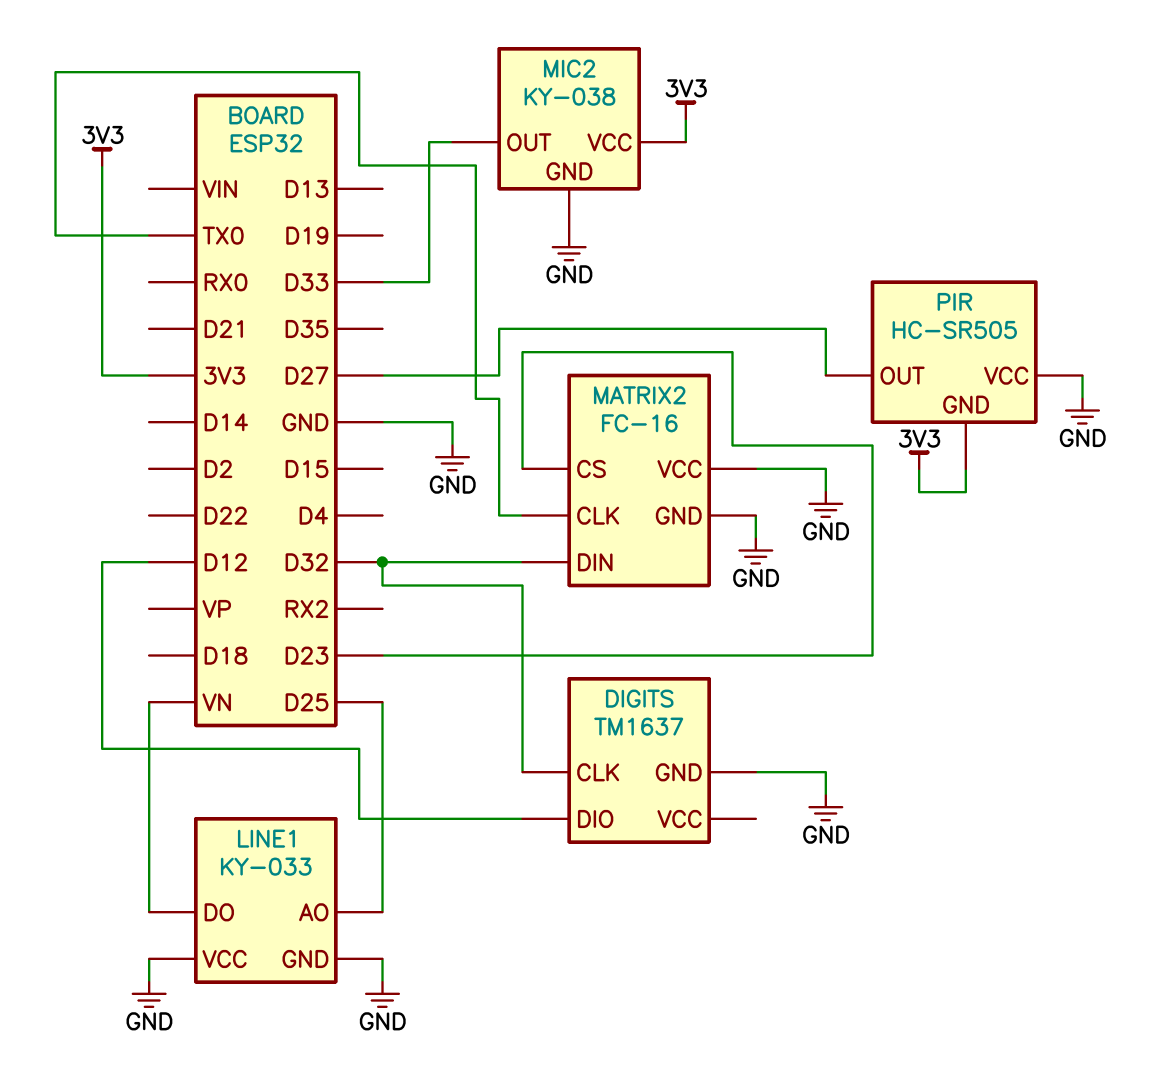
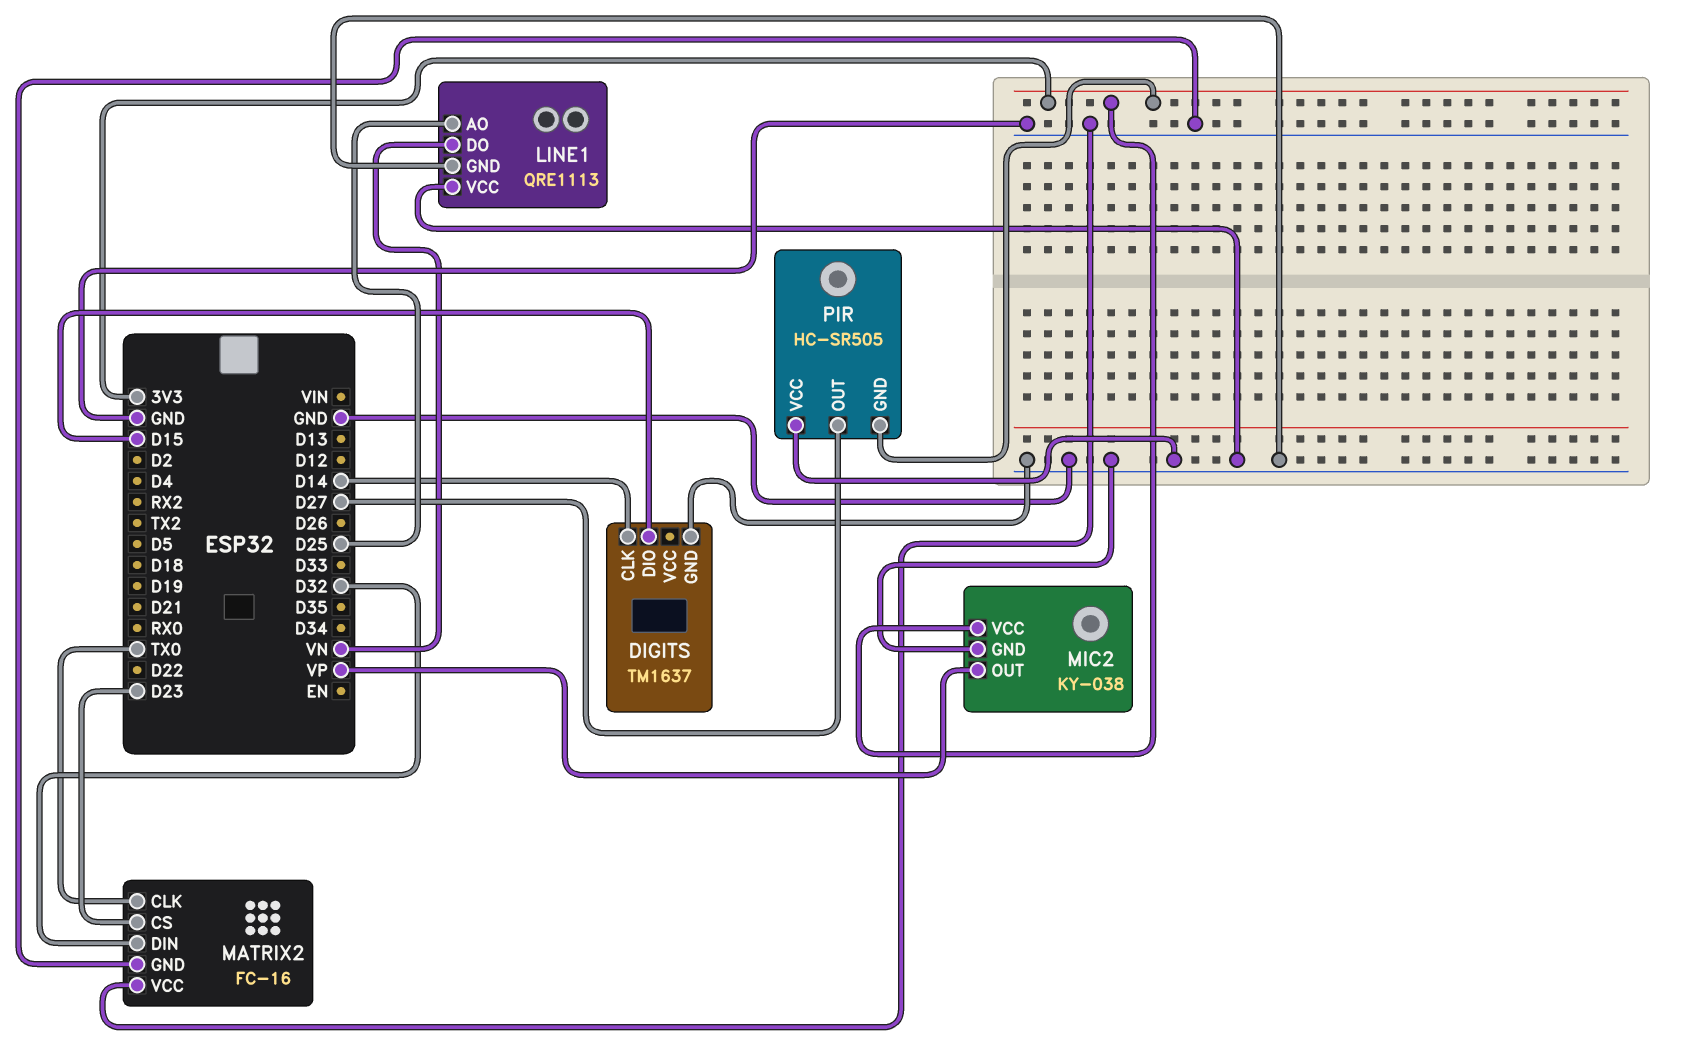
DIGITS pin CLK: D32 -> D14
DIGITS pin DIO: D12 -> D15
LINE1: KY-033 -> QRE1113
MIC2 pin OUT: D33 -> VP

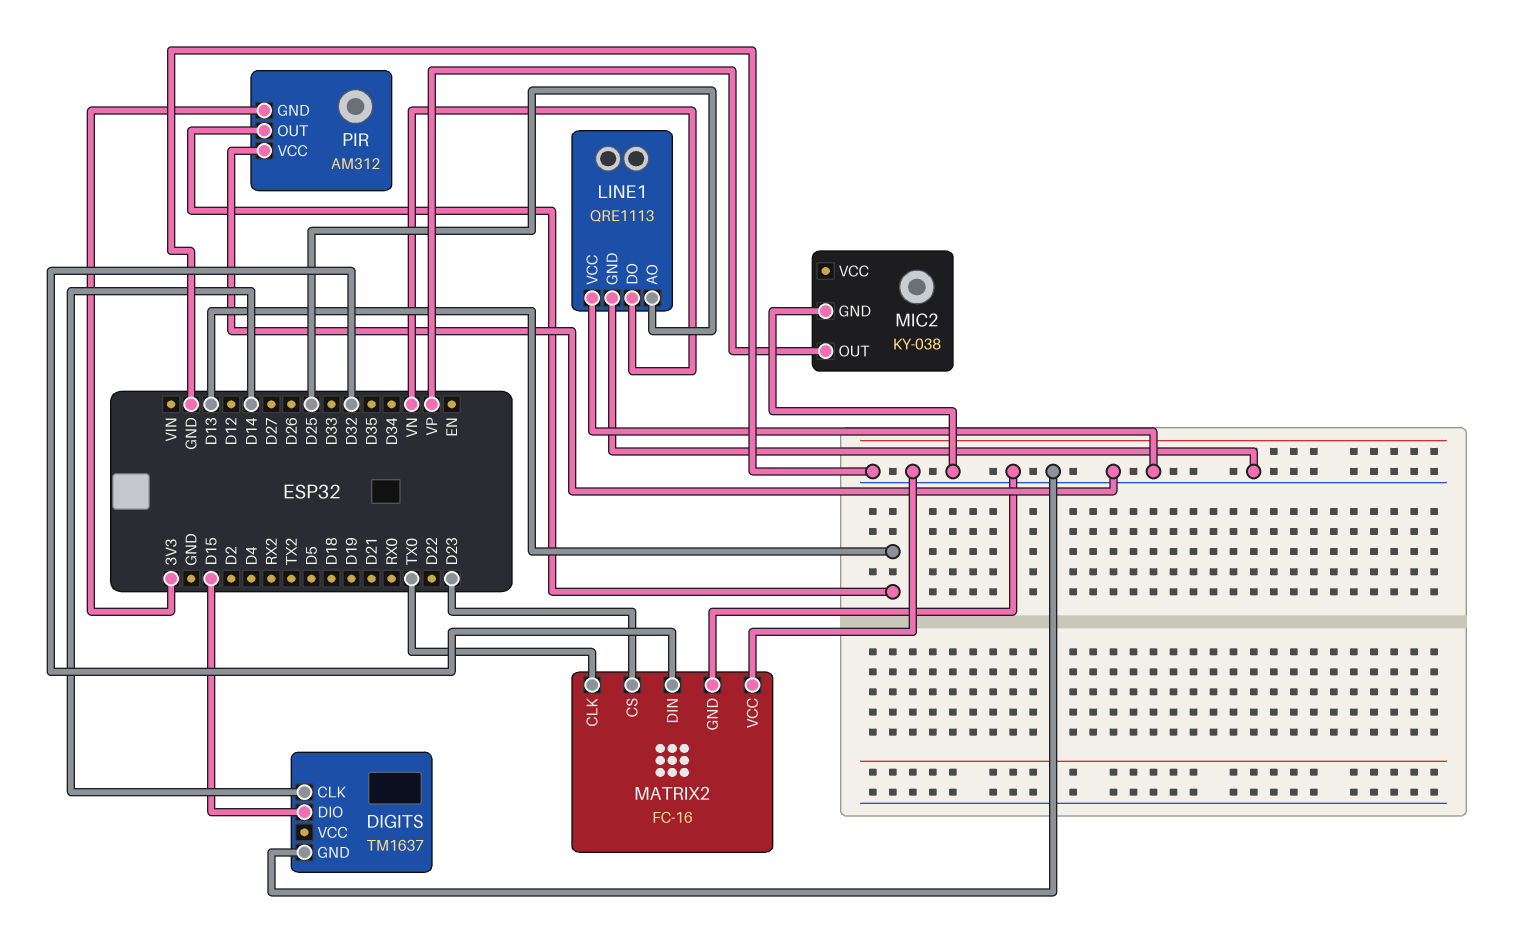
MIC2 pin VCC: 3V3 -> none
PIR: HC-SR505 -> AM312
PIR pin OUT: D27 -> D13

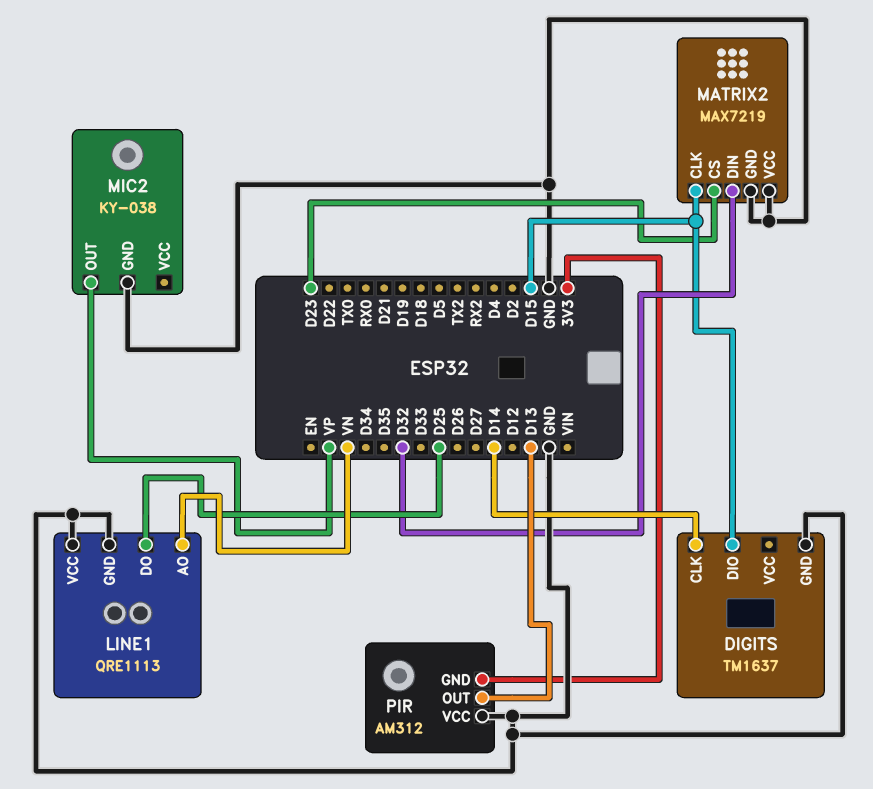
LINE1 pin AO: D25 -> VN
LINE1 pin DO: VN -> D25
MATRIX2: FC-16 -> MAX7219
MATRIX2 pin CLK: TX0 -> D15

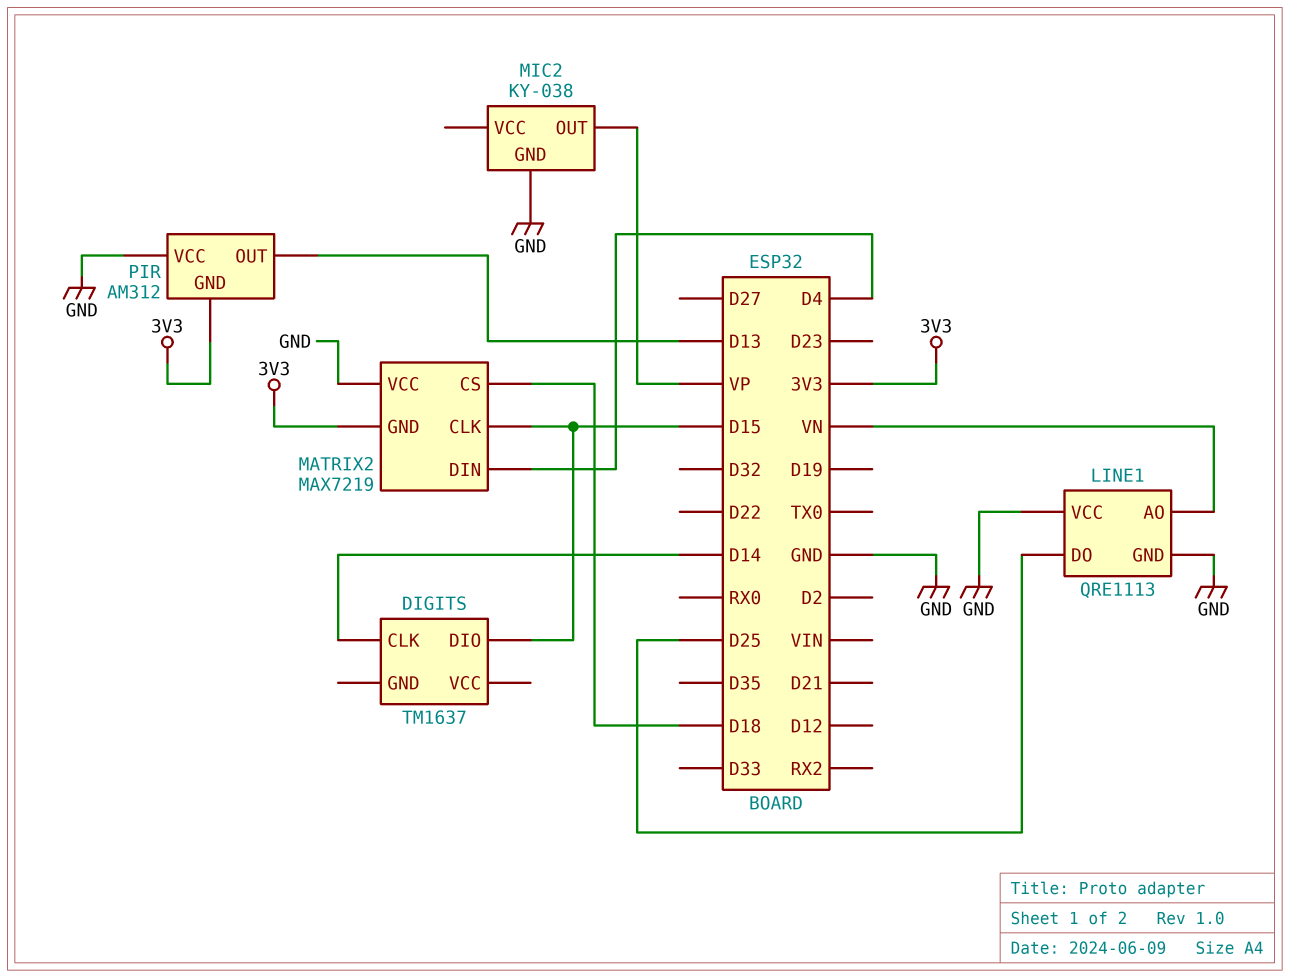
DIGITS pin GND: GND -> none
MATRIX2 pin CS: D23 -> D18
MATRIX2 pin DIN: D32 -> D4
MATRIX2 pin GND: GND -> 3V3

